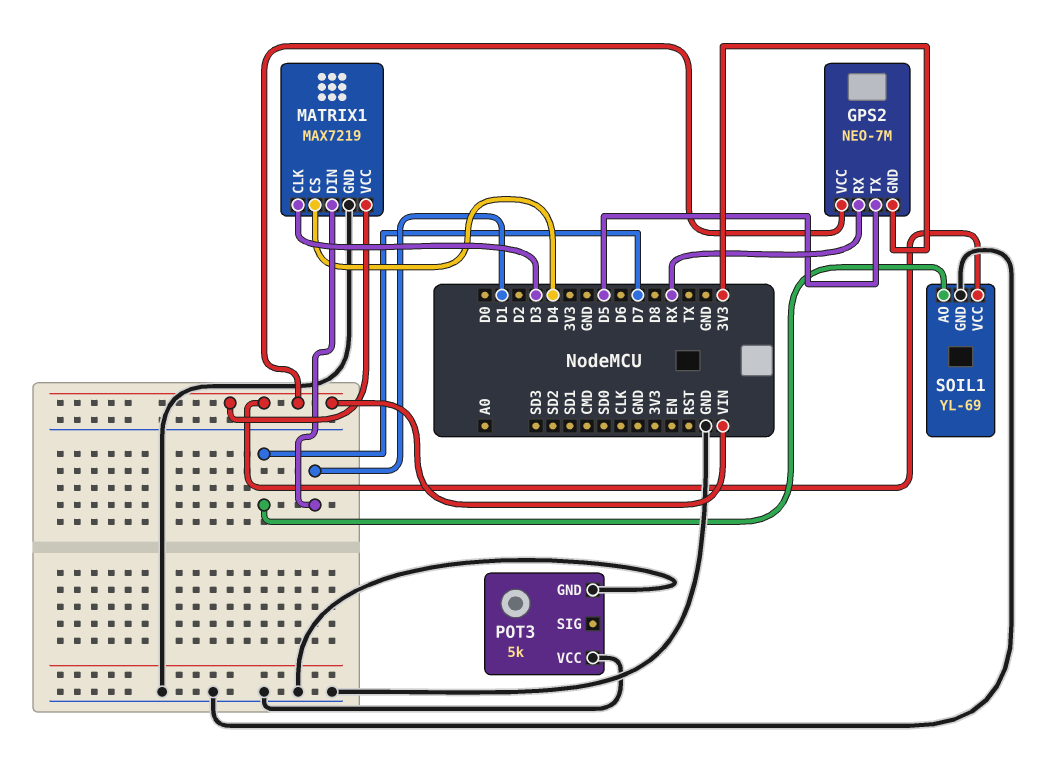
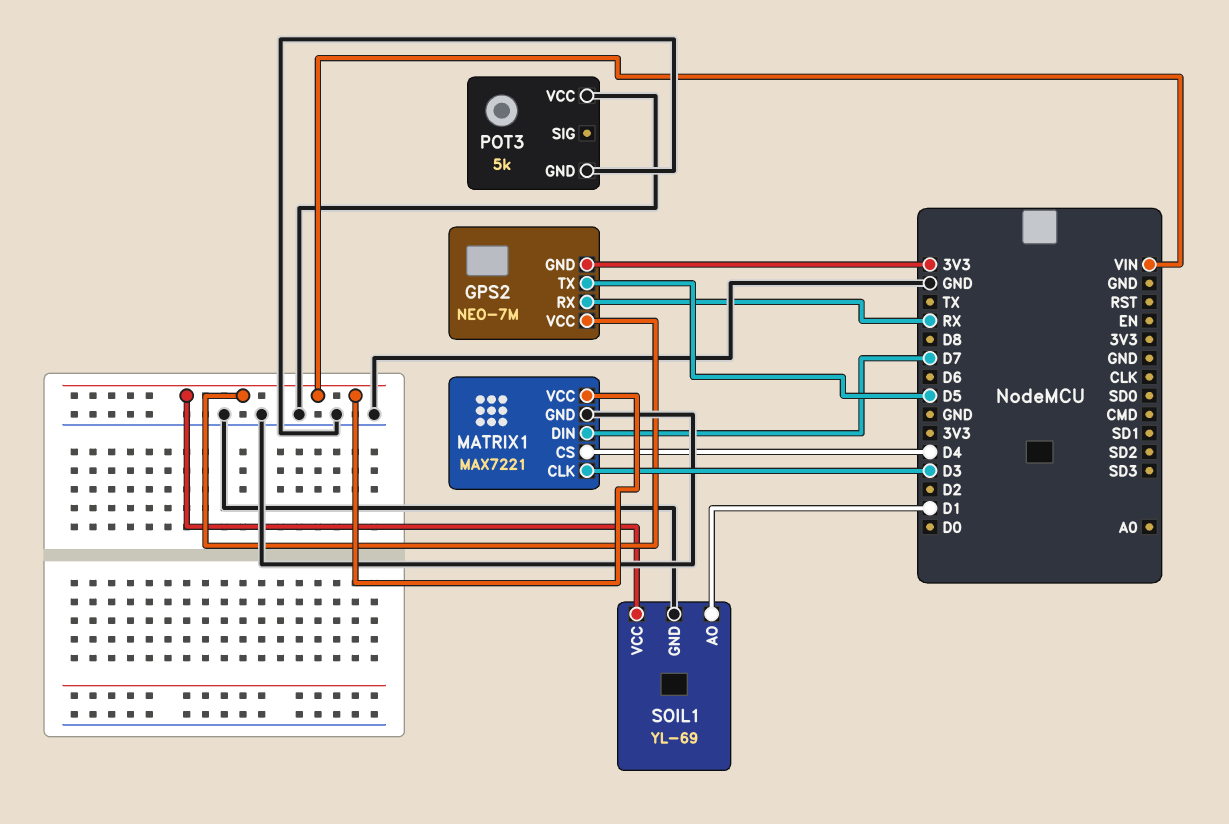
MATRIX1: MAX7219 -> MAX7221
MATRIX1 pin DIN: D1 -> D7
SOIL1 pin AO: D7 -> D1

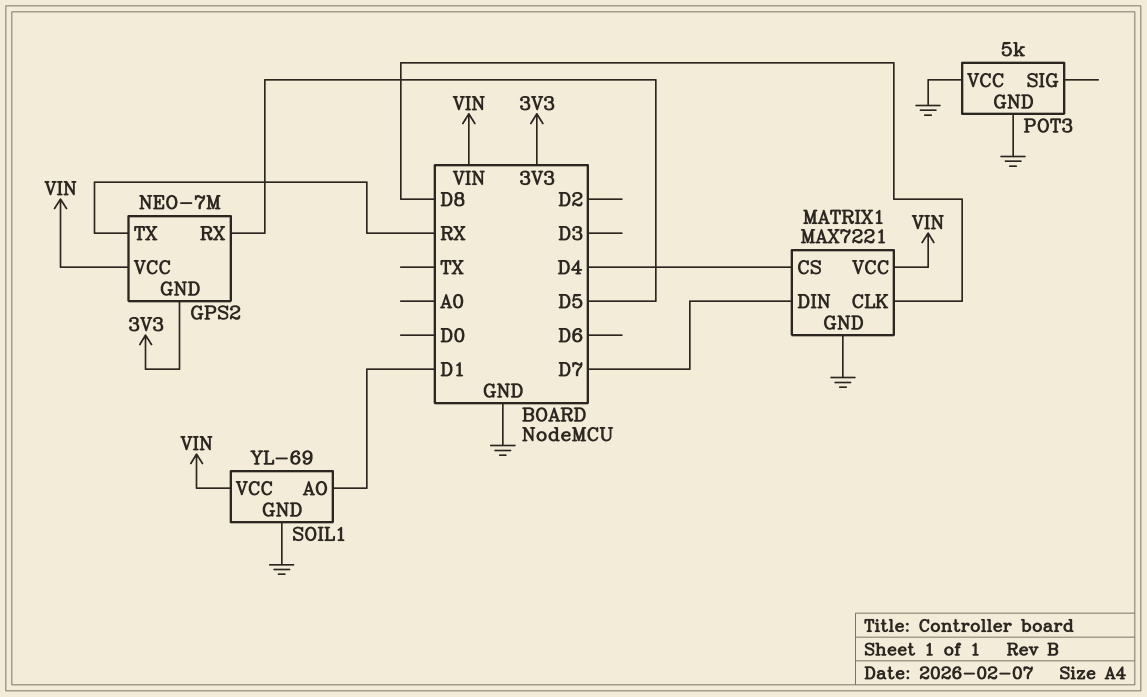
GPS2 pin RX: RX -> D5
GPS2 pin TX: D5 -> RX
MATRIX1 pin CLK: D3 -> D8

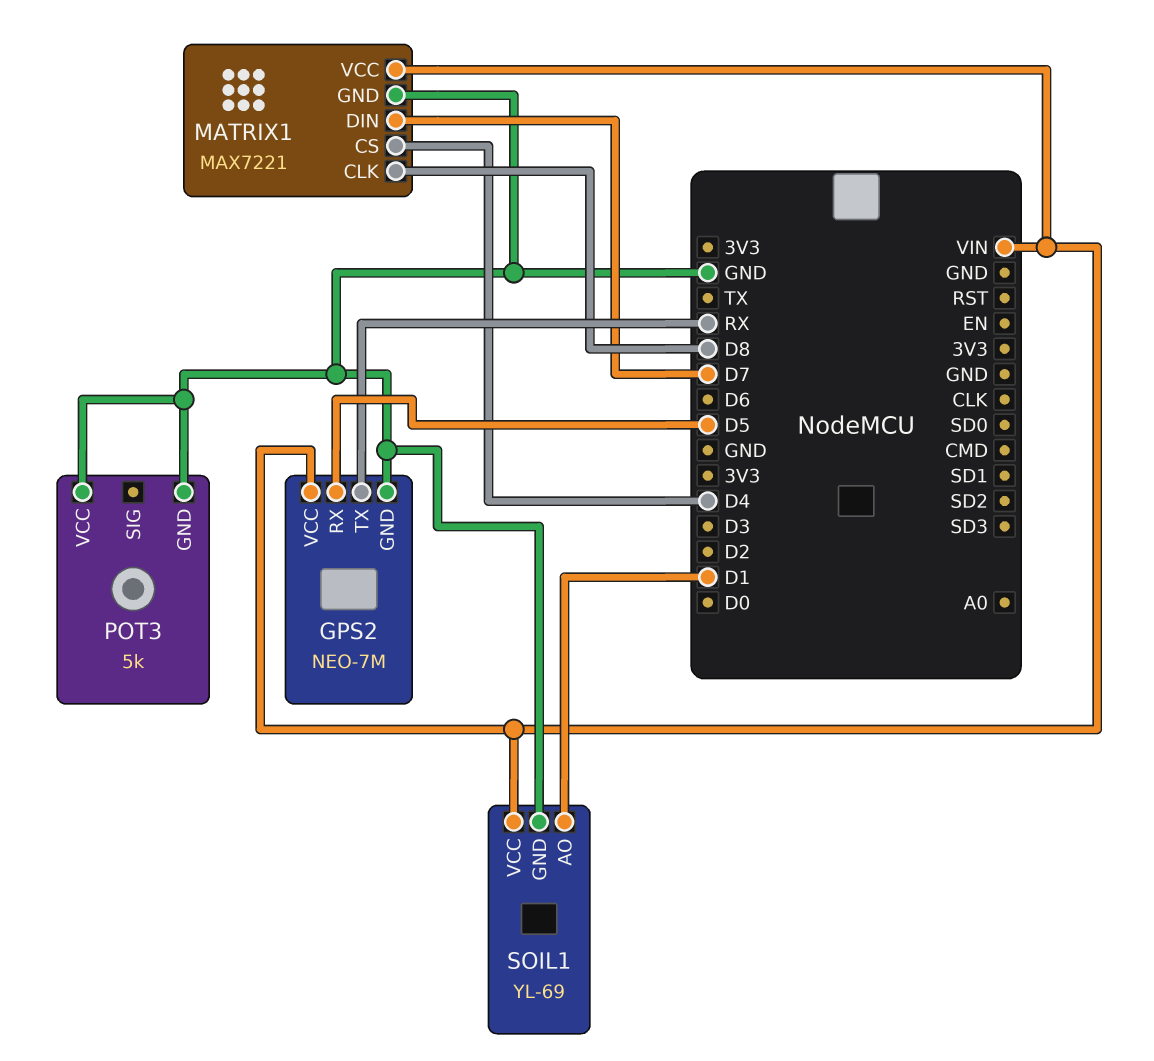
GPS2 pin GND: 3V3 -> GND

